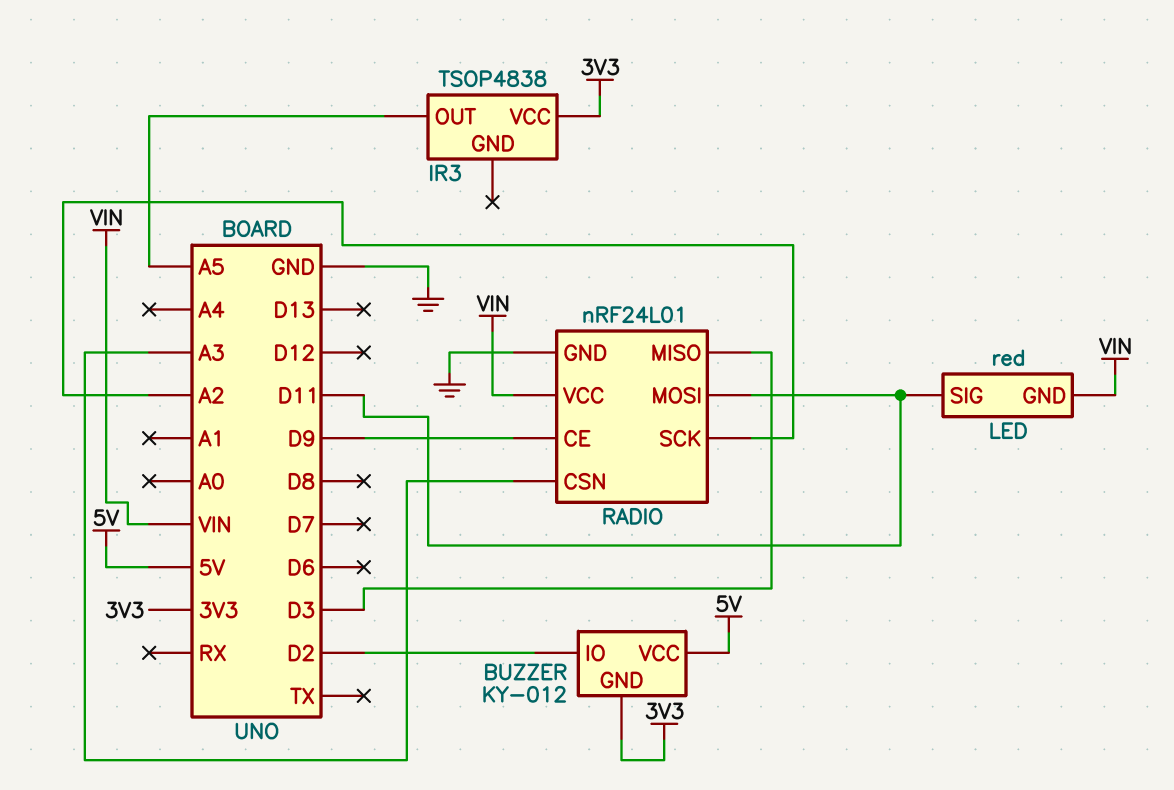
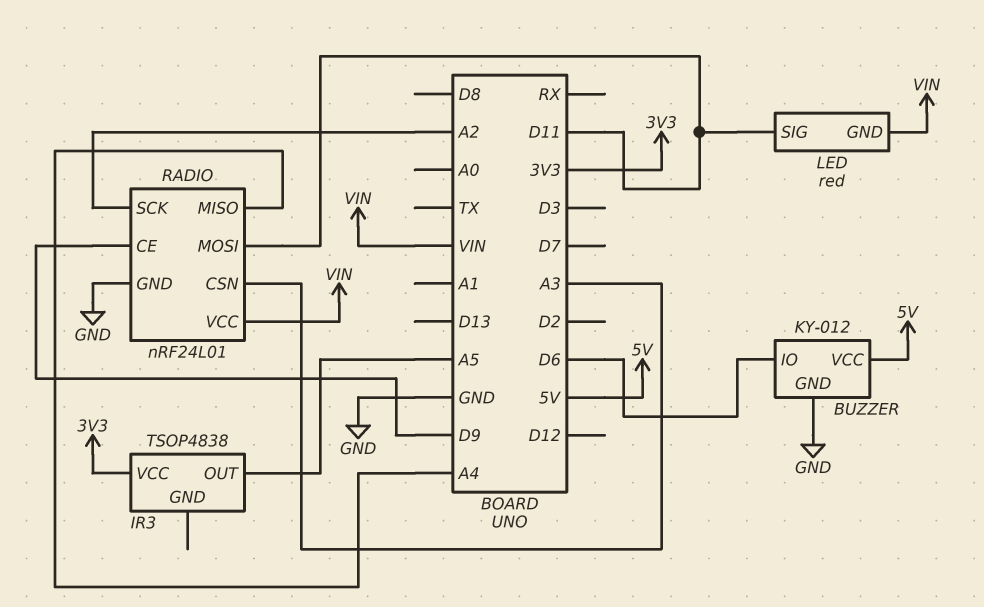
BUZZER pin GND: 3V3 -> GND
BUZZER pin IO: D2 -> D6
RADIO pin MISO: D3 -> A4

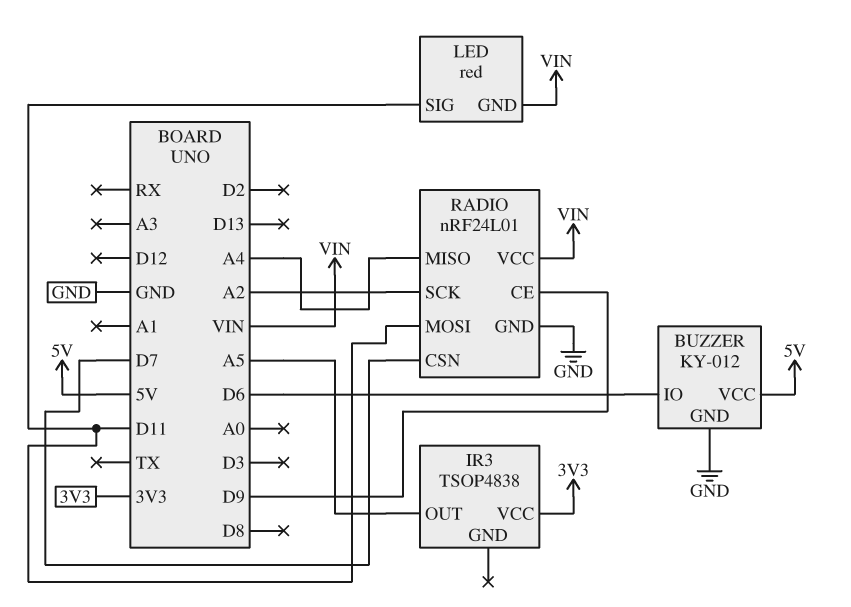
RADIO pin CSN: A3 -> D7

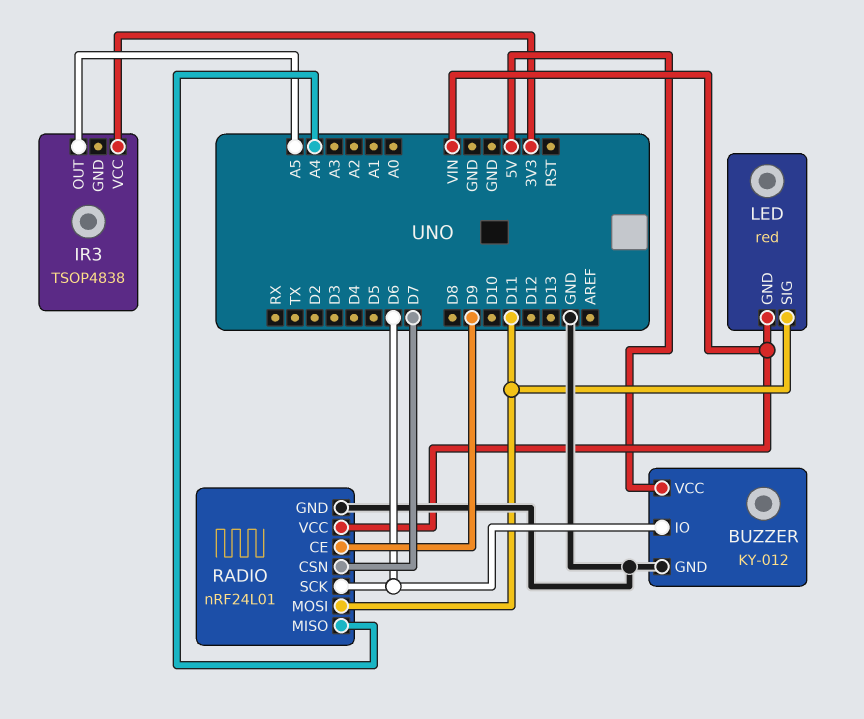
RADIO pin SCK: A2 -> D6

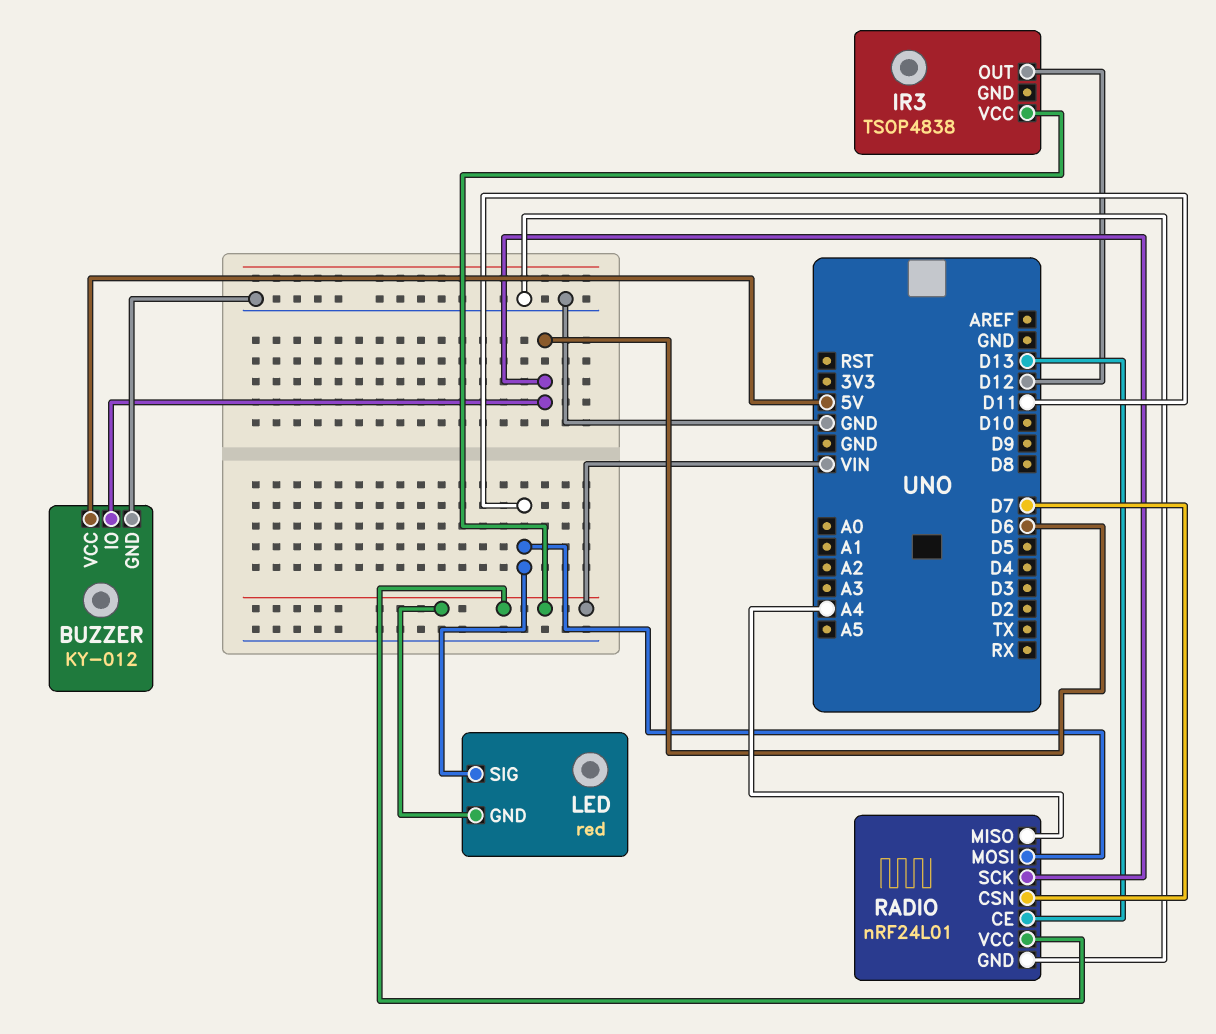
IR3 pin OUT: A5 -> D12
IR3 pin VCC: 3V3 -> VIN
RADIO pin CE: D9 -> D13

